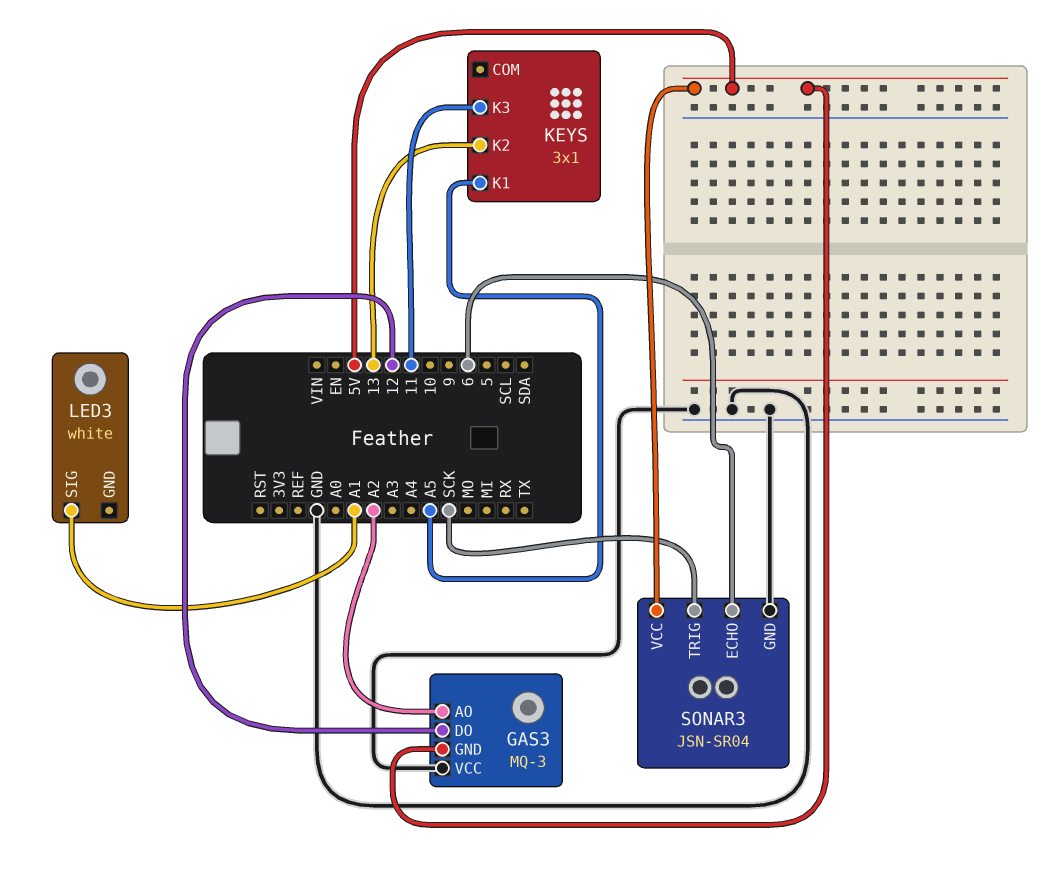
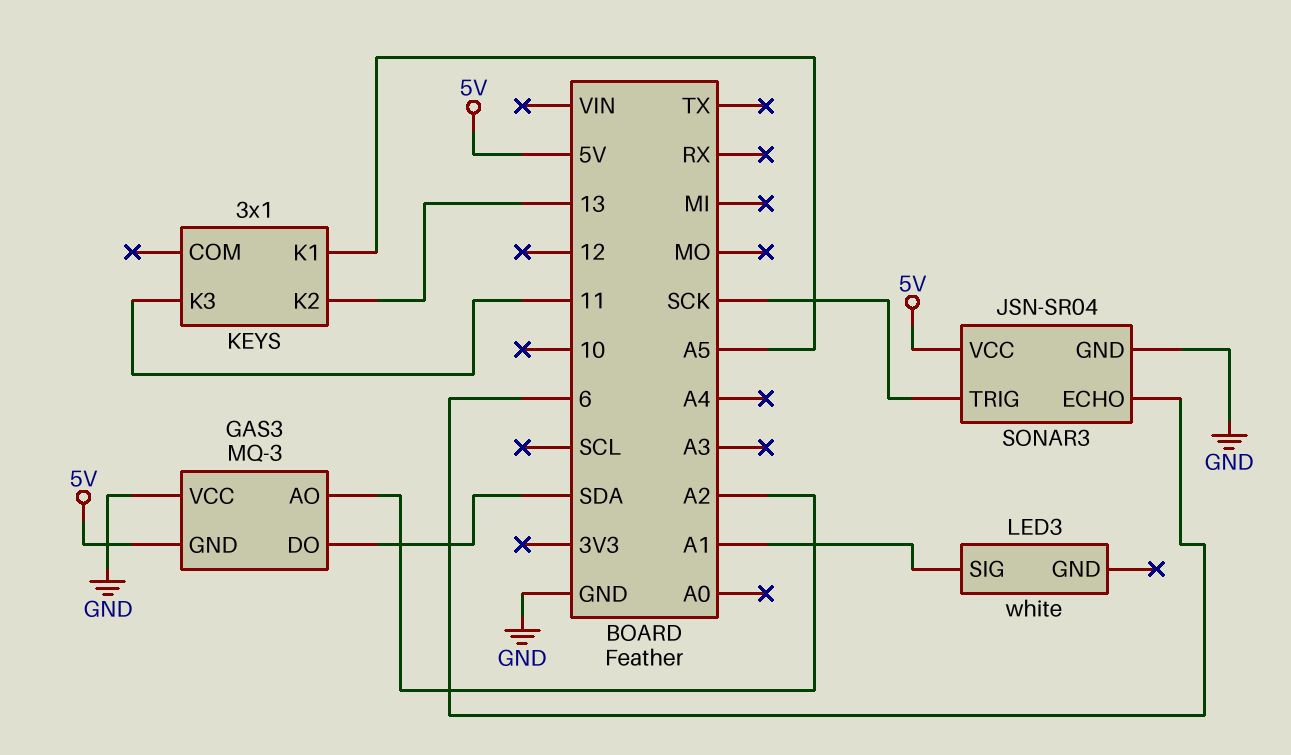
GAS3 pin DO: 12 -> SDA

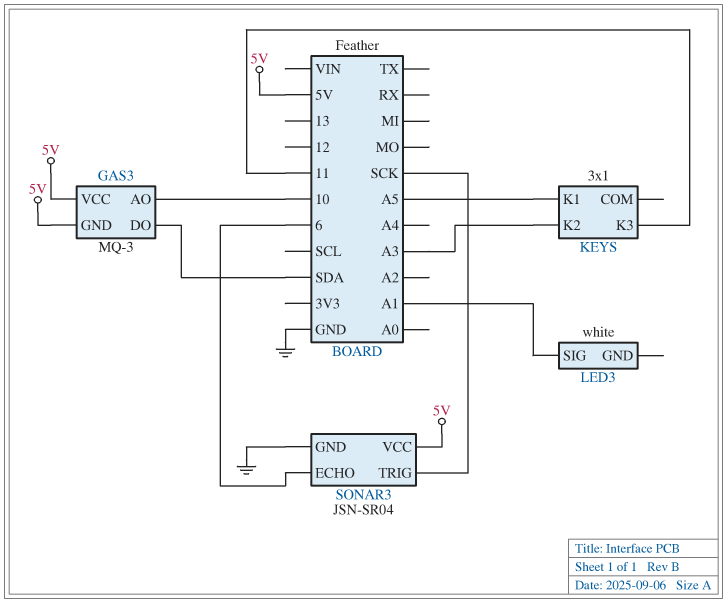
GAS3 pin AO: A2 -> 10
GAS3 pin VCC: GND -> 5V
KEYS pin K2: 13 -> A3

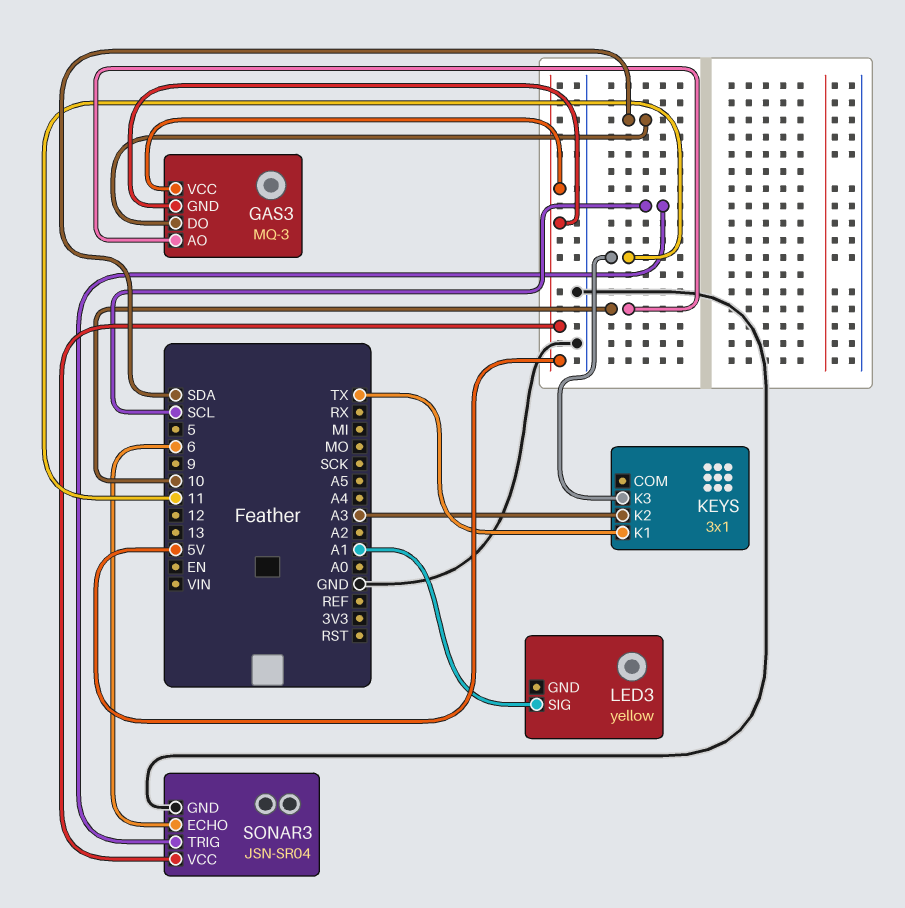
KEYS pin K1: A5 -> TX
LED3: white -> yellow
SONAR3 pin TRIG: SCK -> SCL

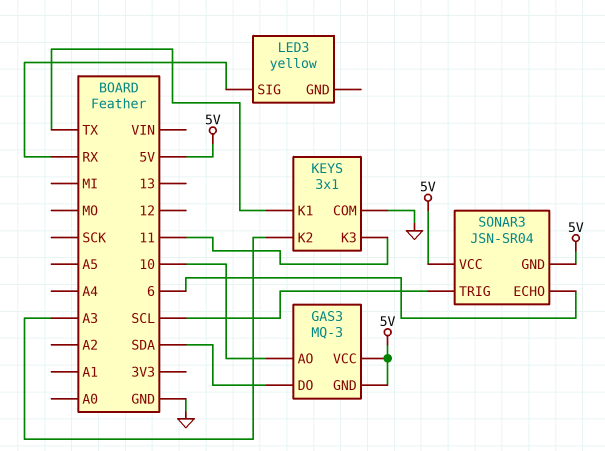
KEYS pin COM: none -> GND
LED3 pin SIG: A1 -> RX
SONAR3 pin GND: GND -> 5V

